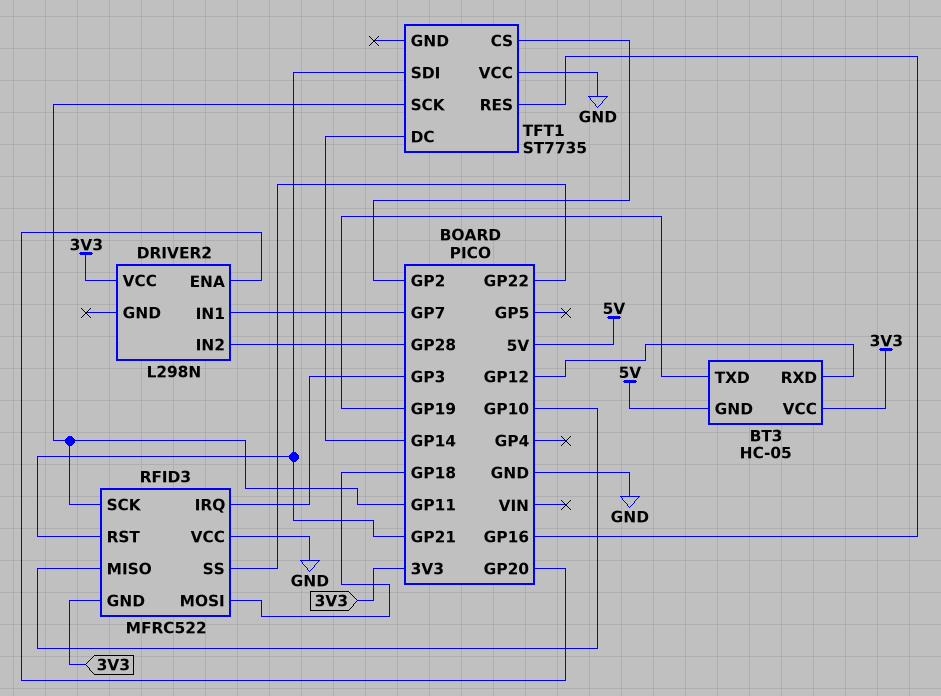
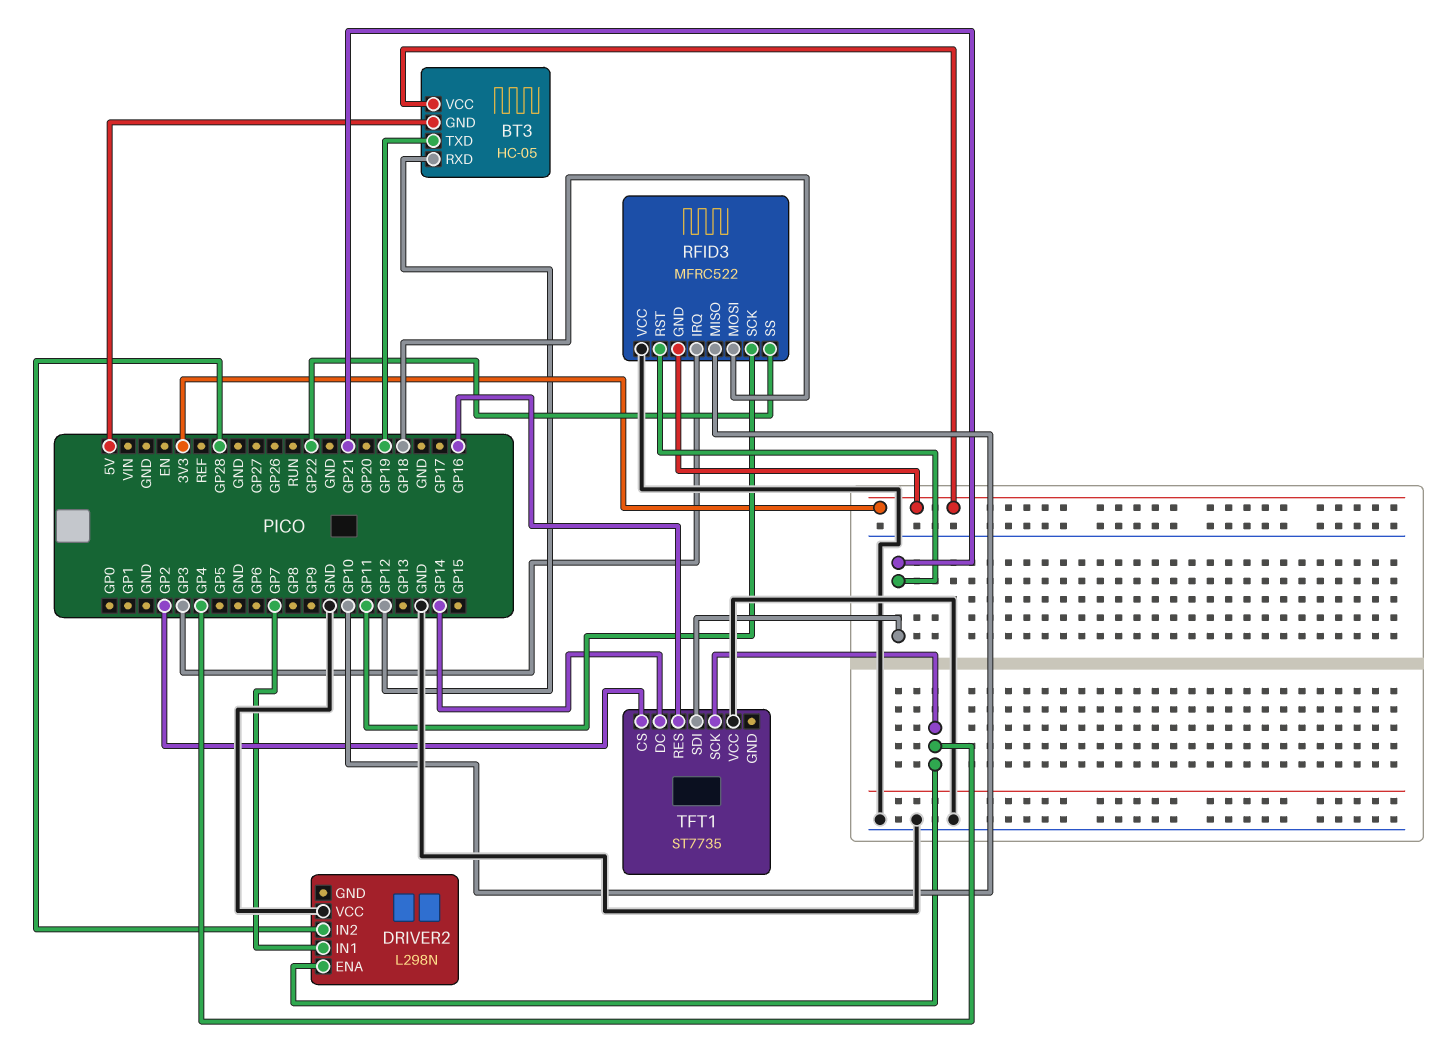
DRIVER2 pin ENA: GP20 -> GP4
DRIVER2 pin VCC: 3V3 -> GND
TFT1 pin SCK: GP11 -> GP4

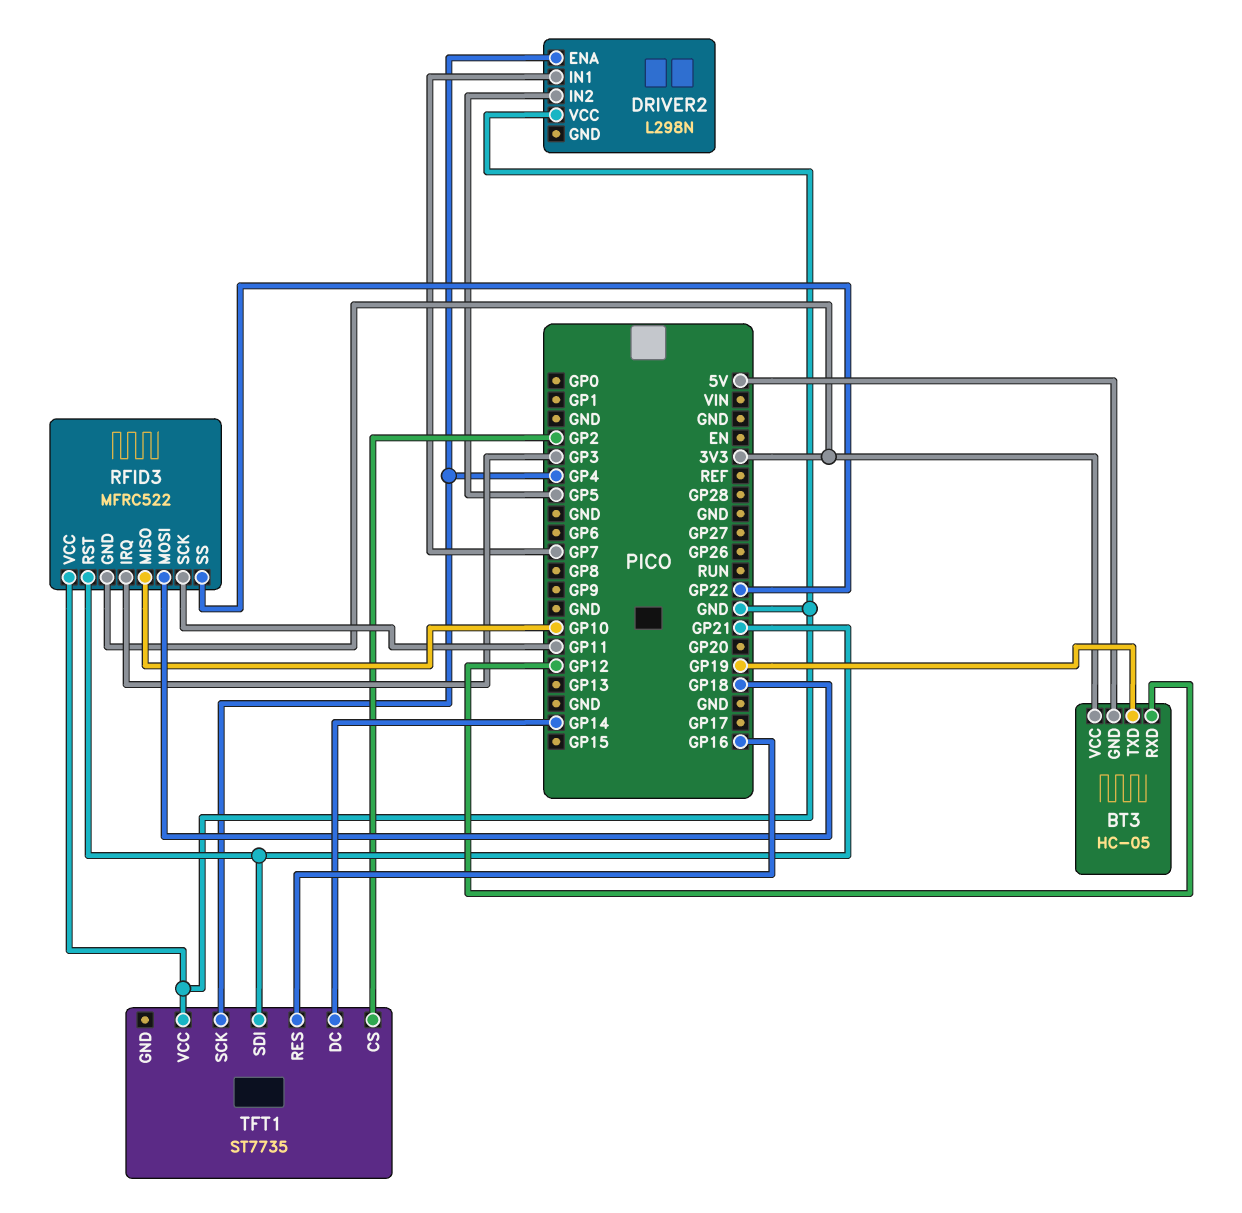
DRIVER2 pin IN2: GP28 -> GP5

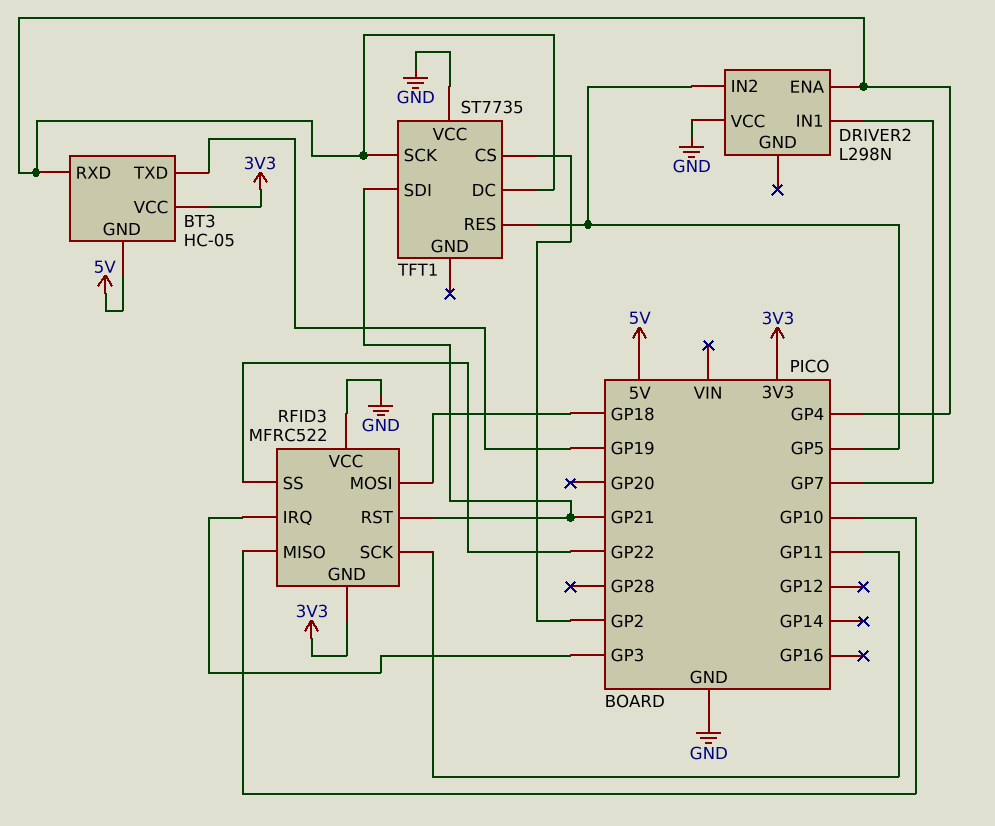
BT3 pin RXD: GP12 -> GP4
TFT1 pin DC: GP14 -> GP4
TFT1 pin RES: GP16 -> GP5

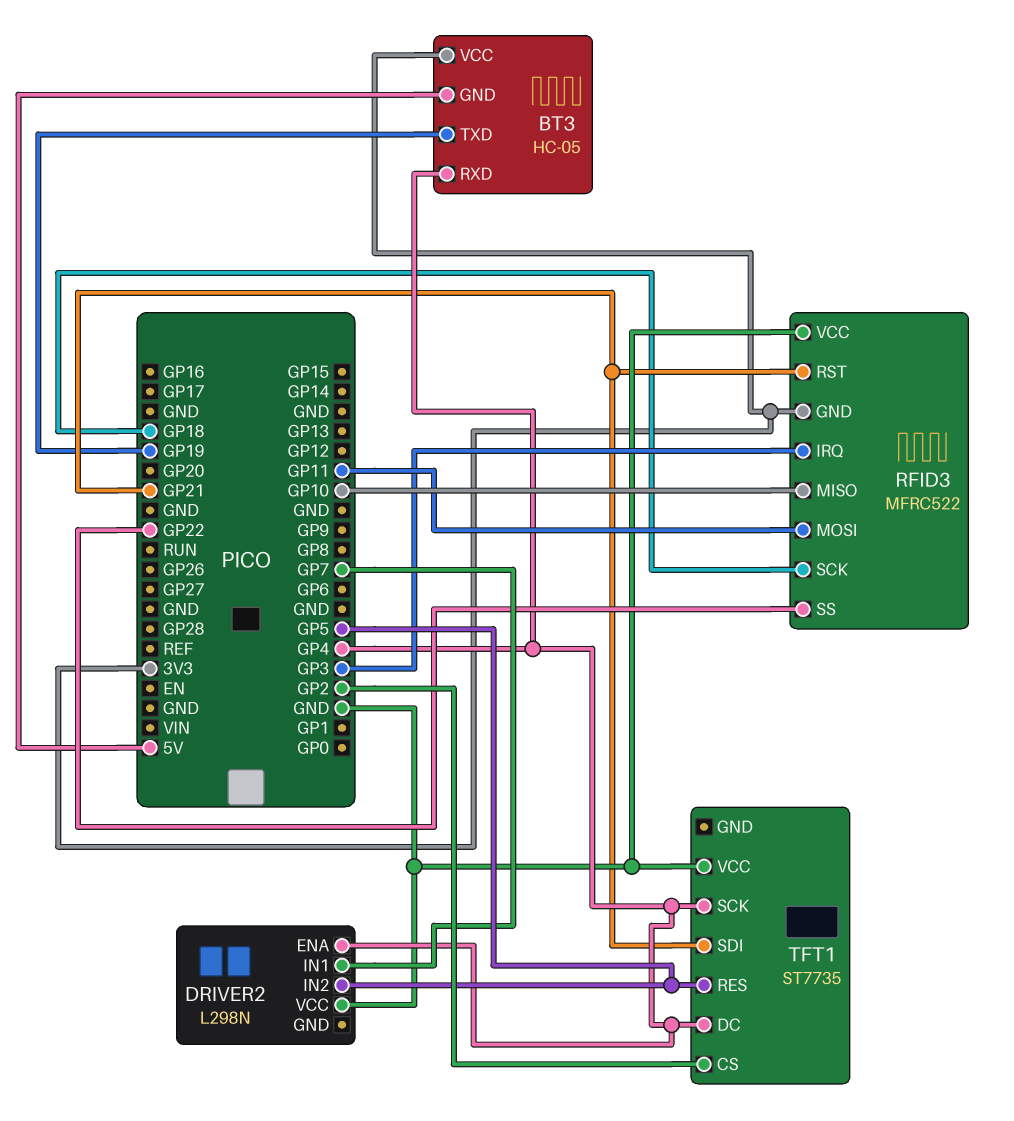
RFID3 pin MOSI: GP18 -> GP11
RFID3 pin SCK: GP11 -> GP18

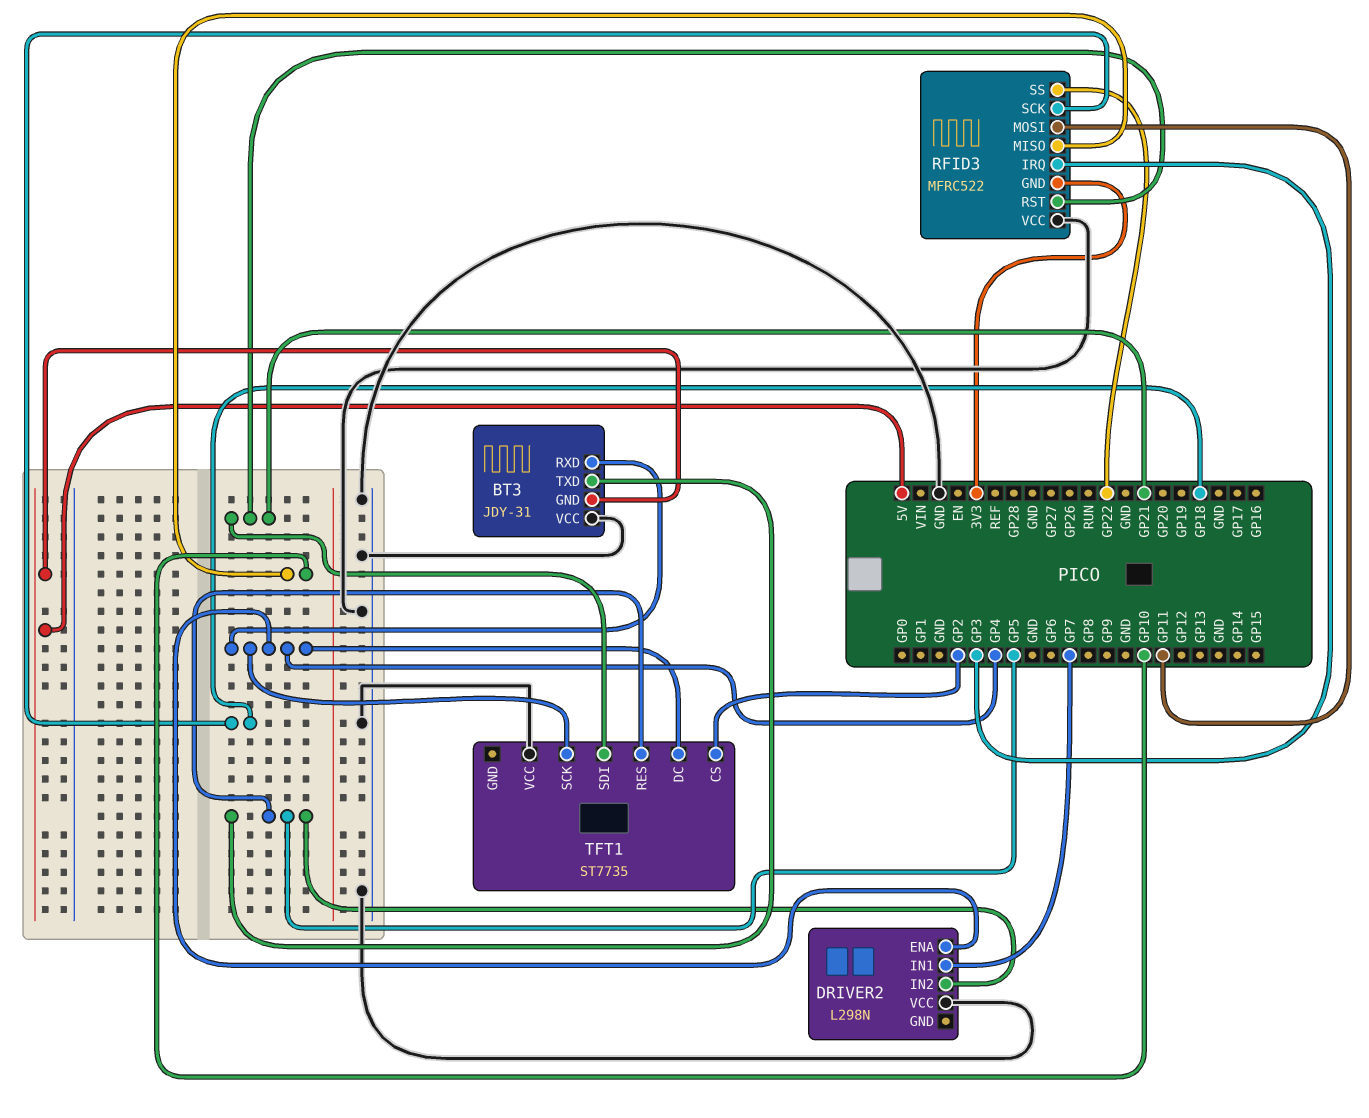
BT3: HC-05 -> JDY-31
BT3 pin TXD: GP19 -> GP5
BT3 pin VCC: 3V3 -> GND

